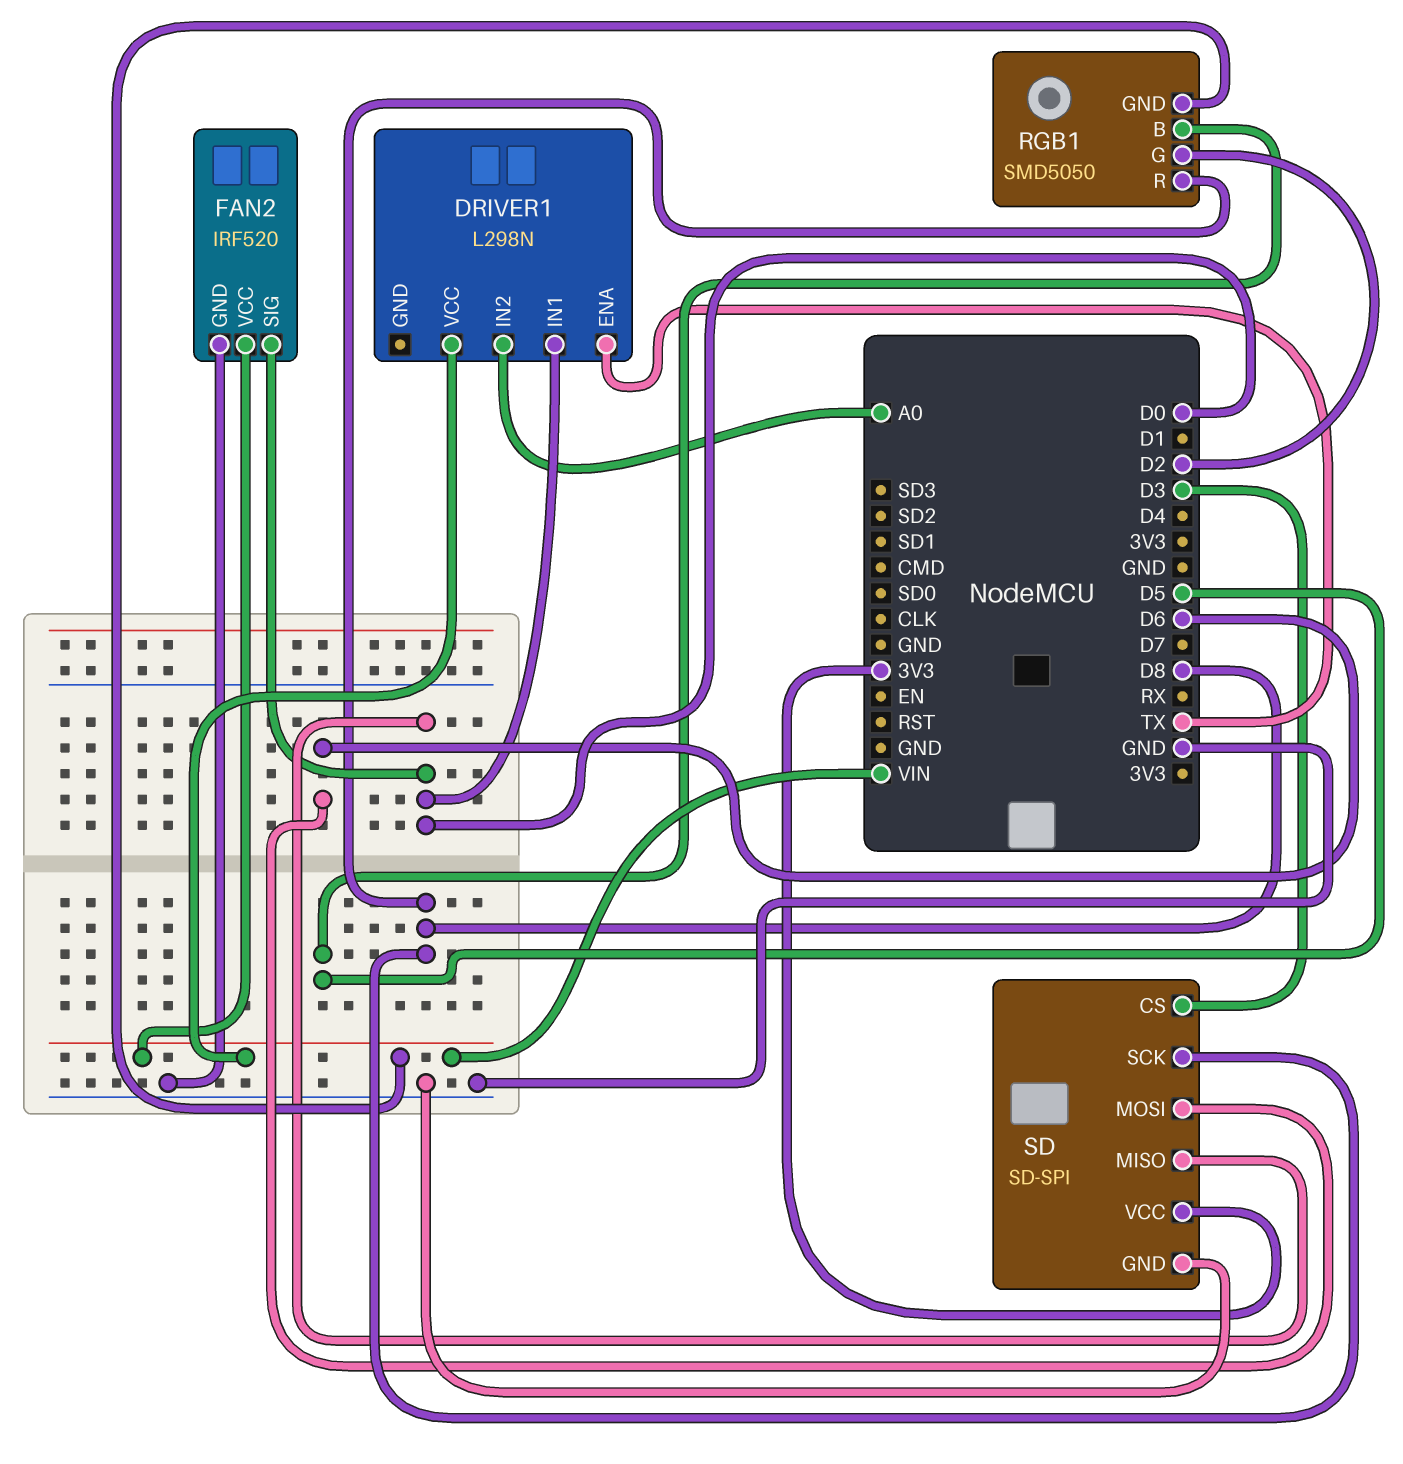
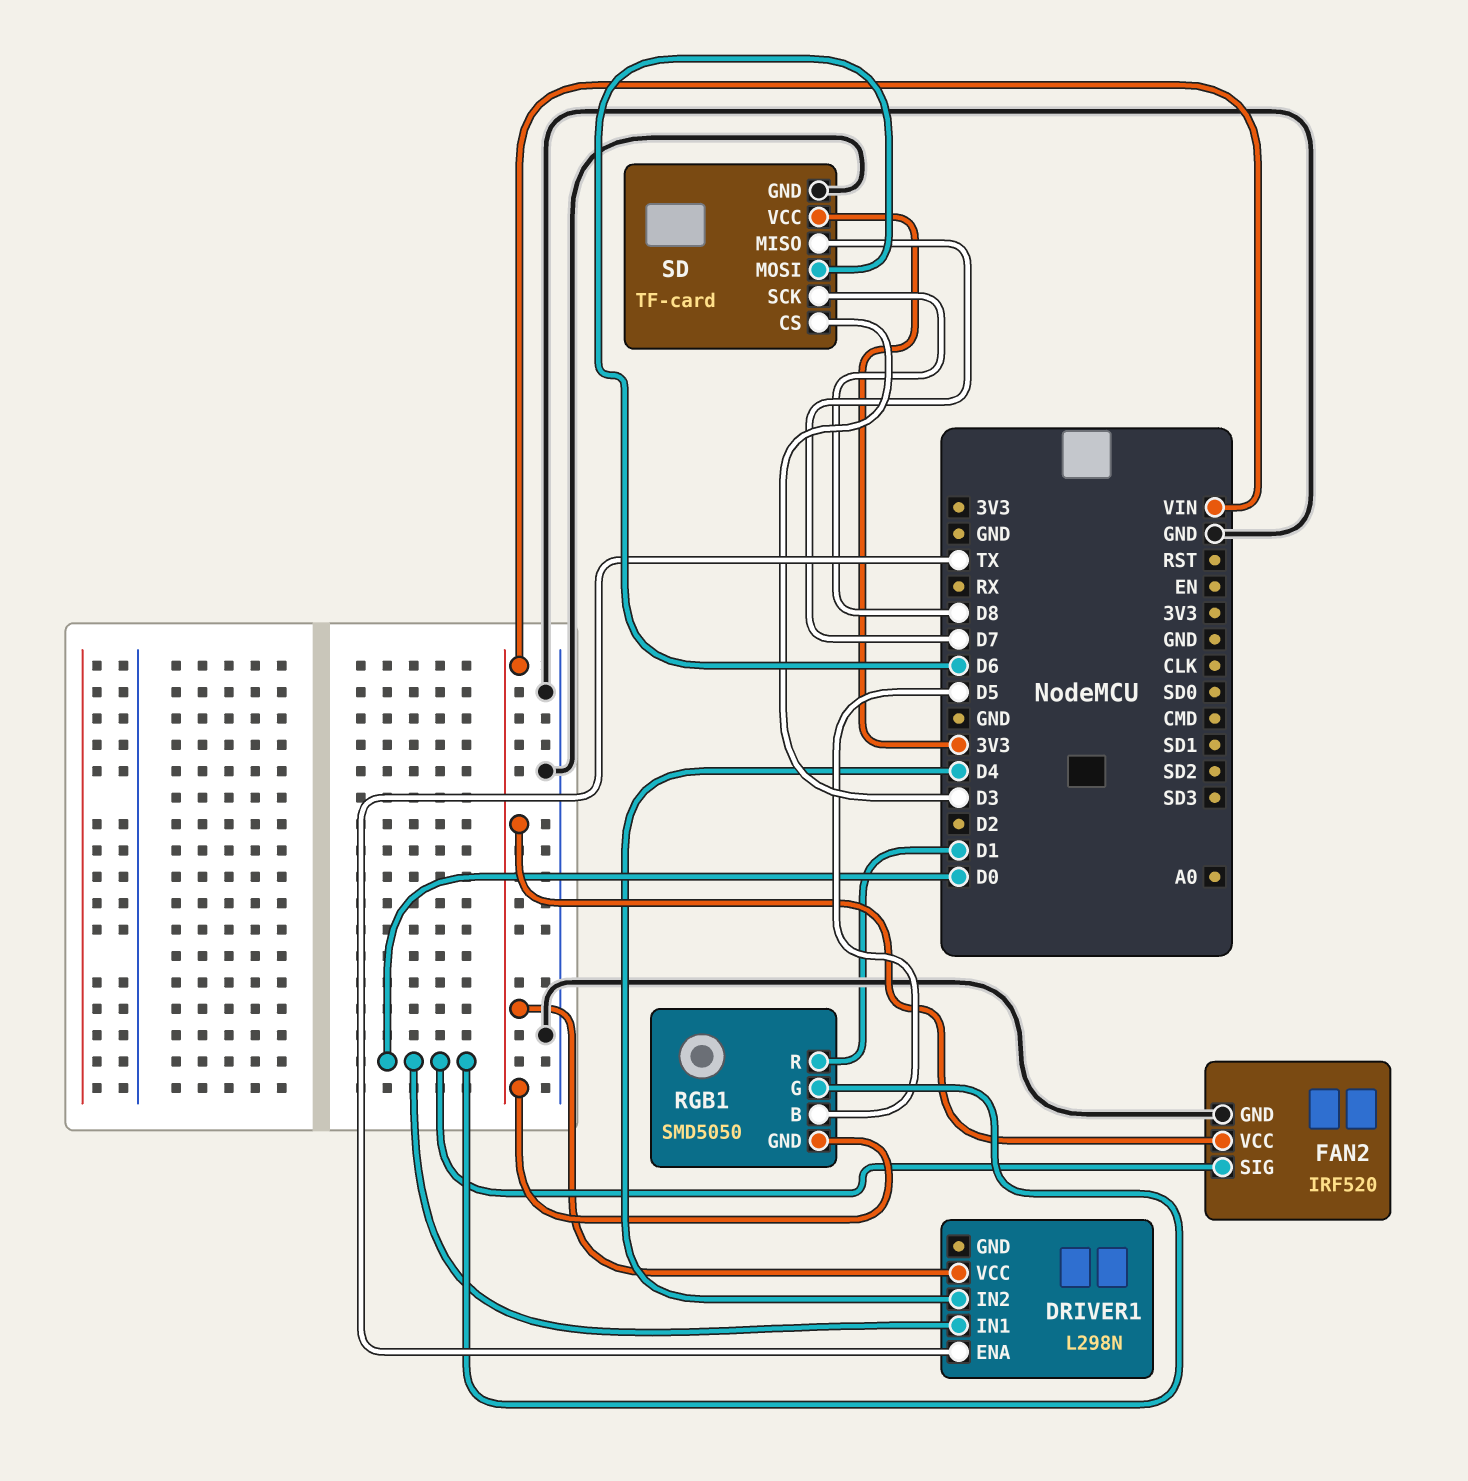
DRIVER1 pin IN2: A0 -> D4
RGB1 pin G: D2 -> D0
RGB1 pin R: D8 -> D1
SD: SD-SPI -> TF-card
SD pin MISO: D0 -> D7

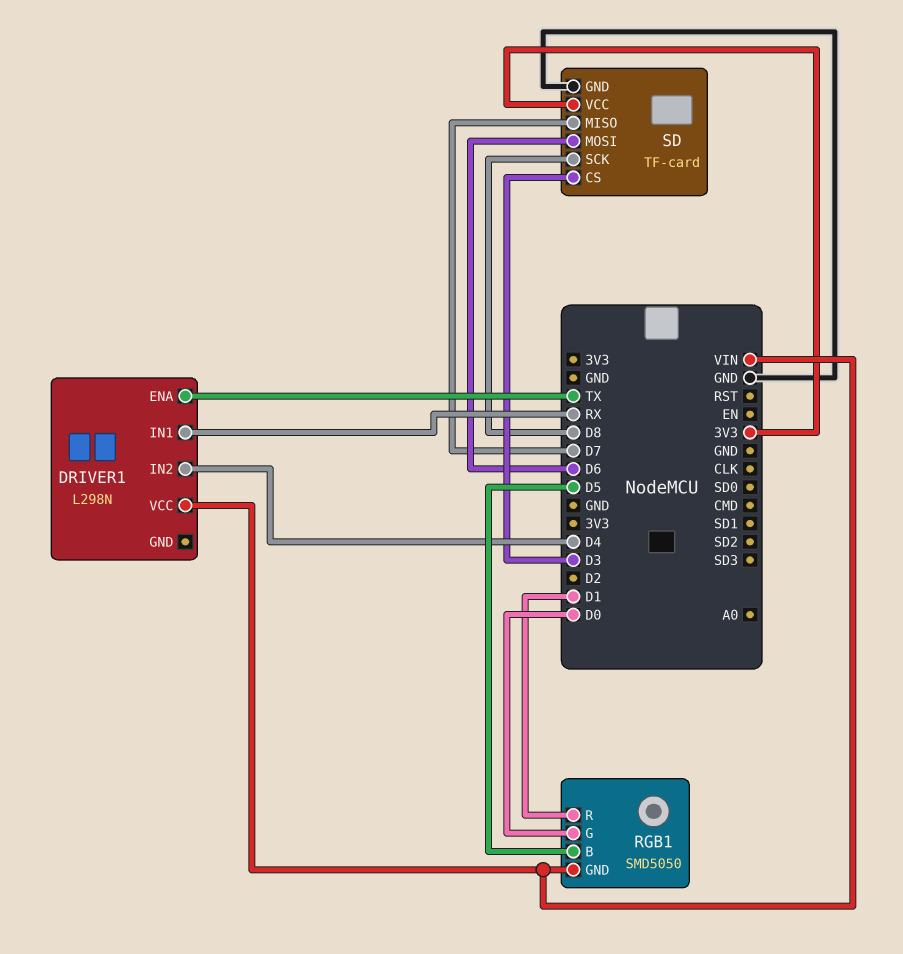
DRIVER1 pin IN1: D0 -> RX
FAN2: IRF520 -> none
FAN2 pin GND: GND -> none
FAN2 pin SIG: D0 -> none
FAN2 pin VCC: VIN -> none

